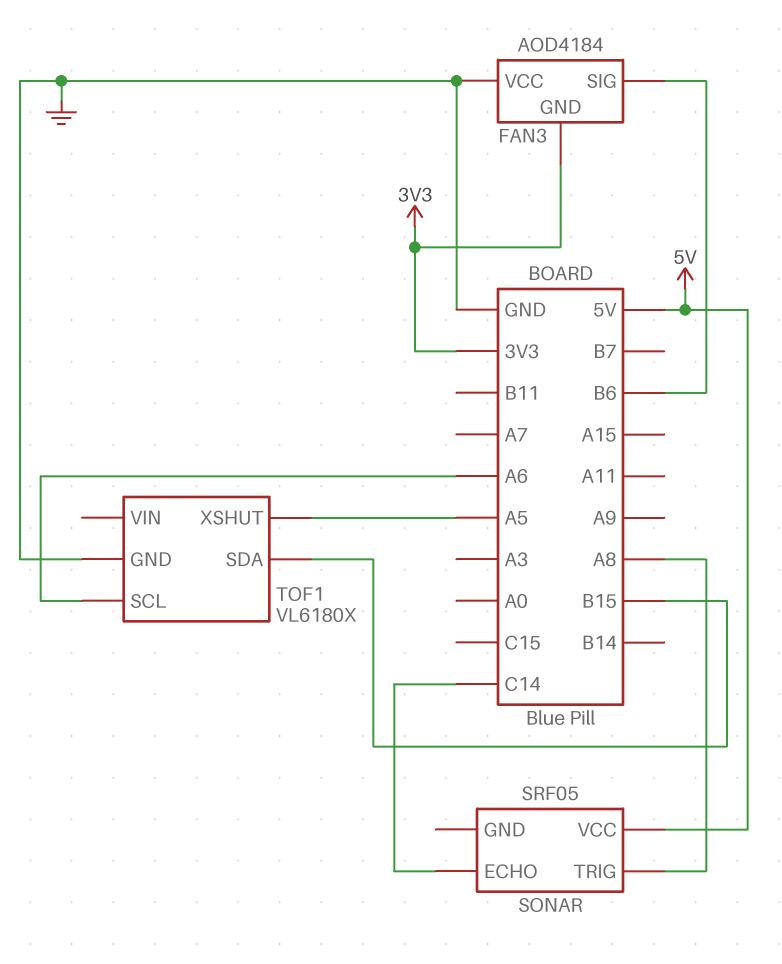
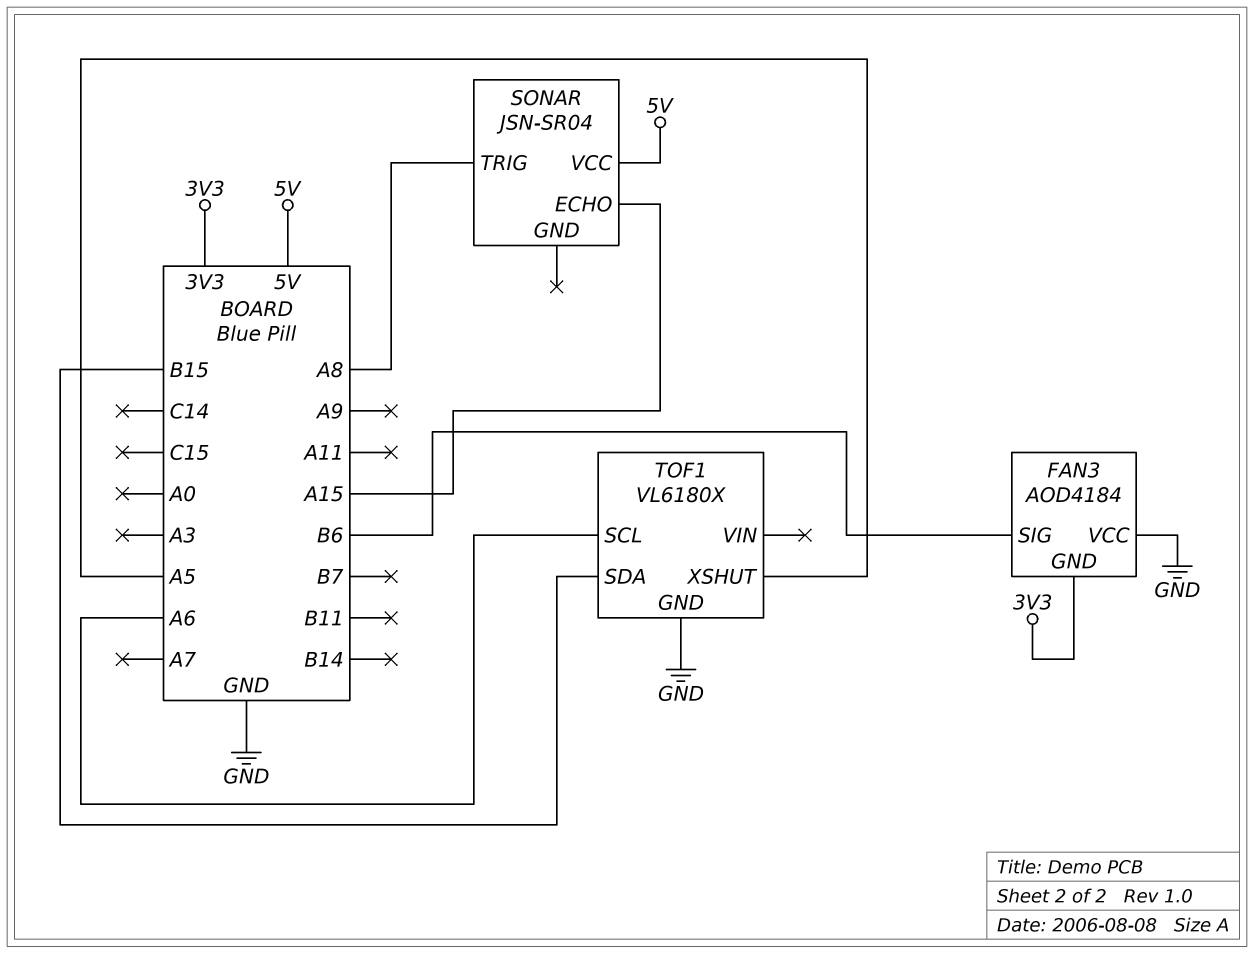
SONAR: SRF05 -> JSN-SR04
SONAR pin ECHO: C14 -> A15

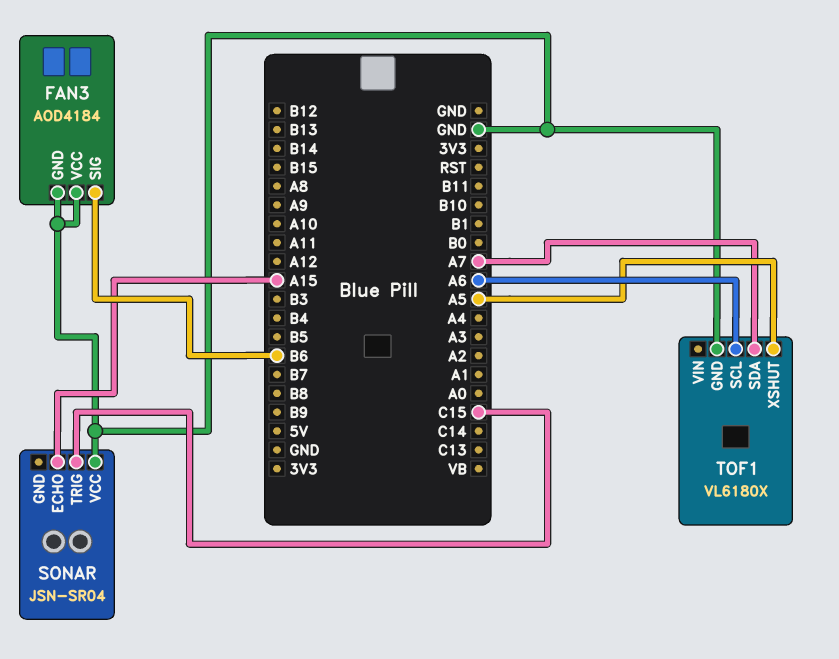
FAN3 pin GND: 3V3 -> GND
SONAR pin TRIG: A8 -> C15
SONAR pin VCC: 5V -> GND
TOF1 pin SDA: B15 -> A7

